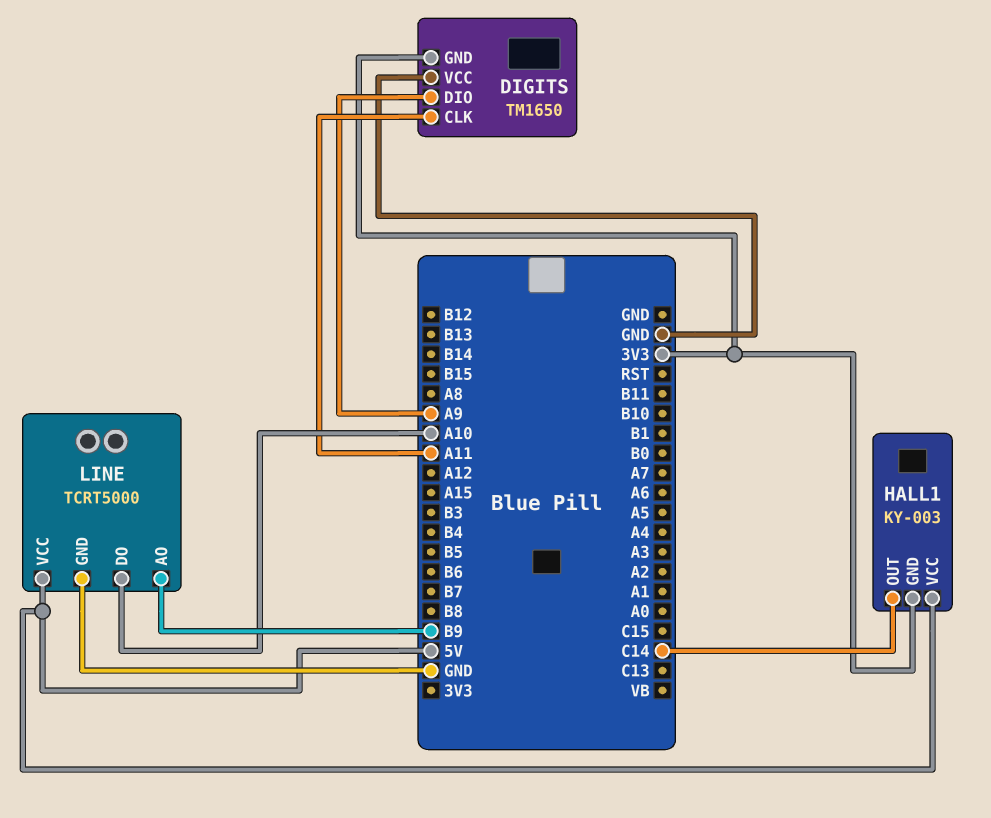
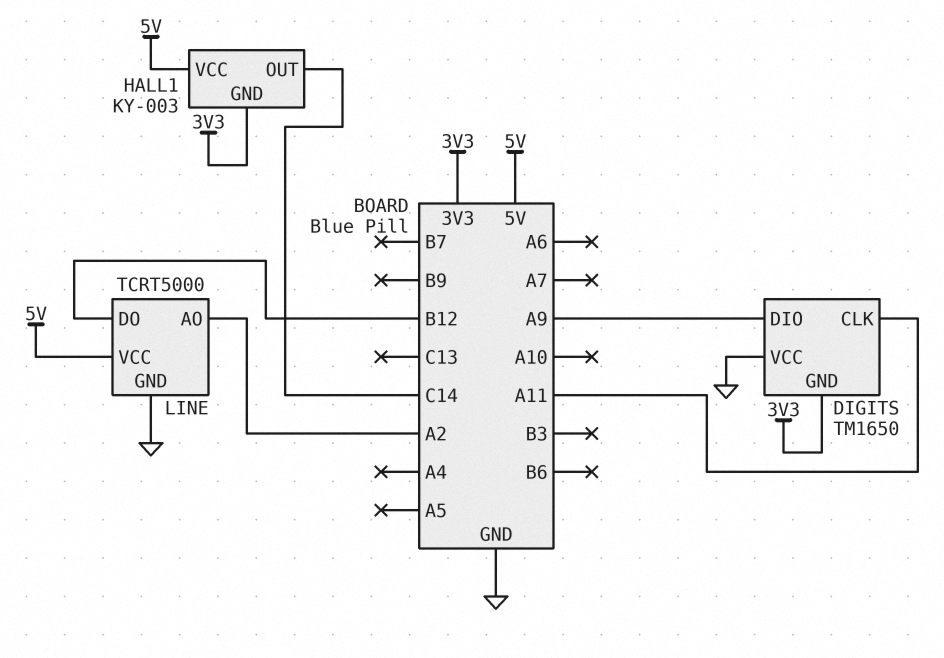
LINE pin AO: B9 -> A2
LINE pin DO: A10 -> B12

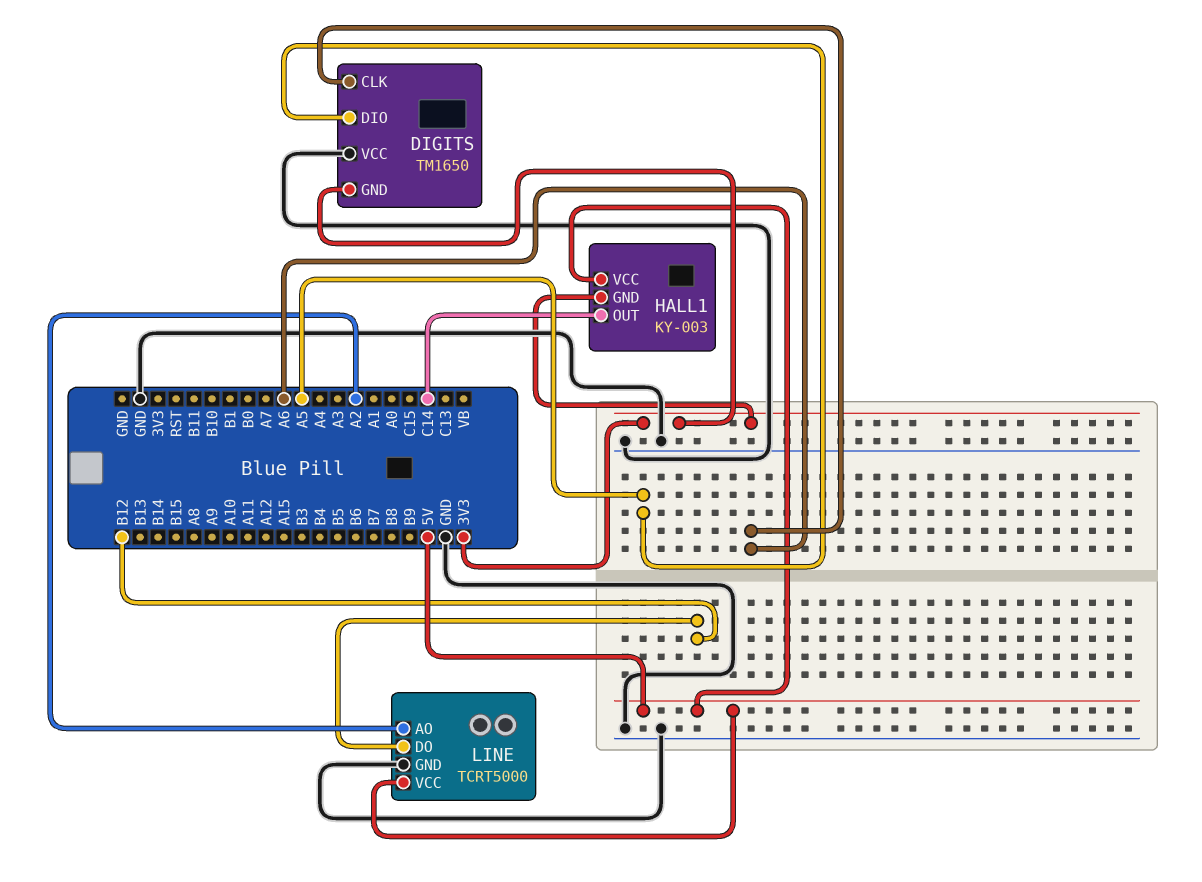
DIGITS pin CLK: A11 -> A6
DIGITS pin DIO: A9 -> A5

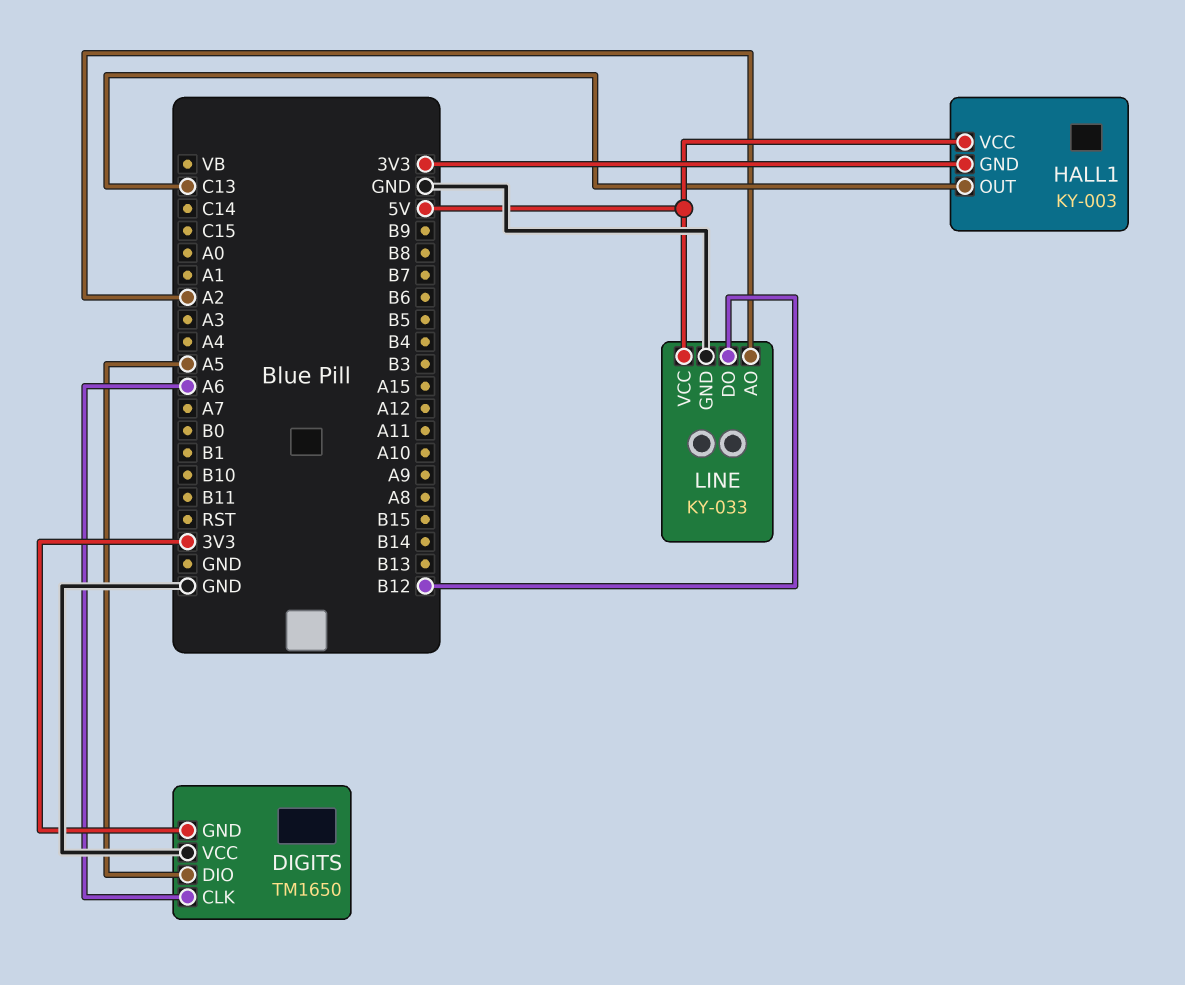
HALL1 pin OUT: C14 -> C13
LINE: TCRT5000 -> KY-033

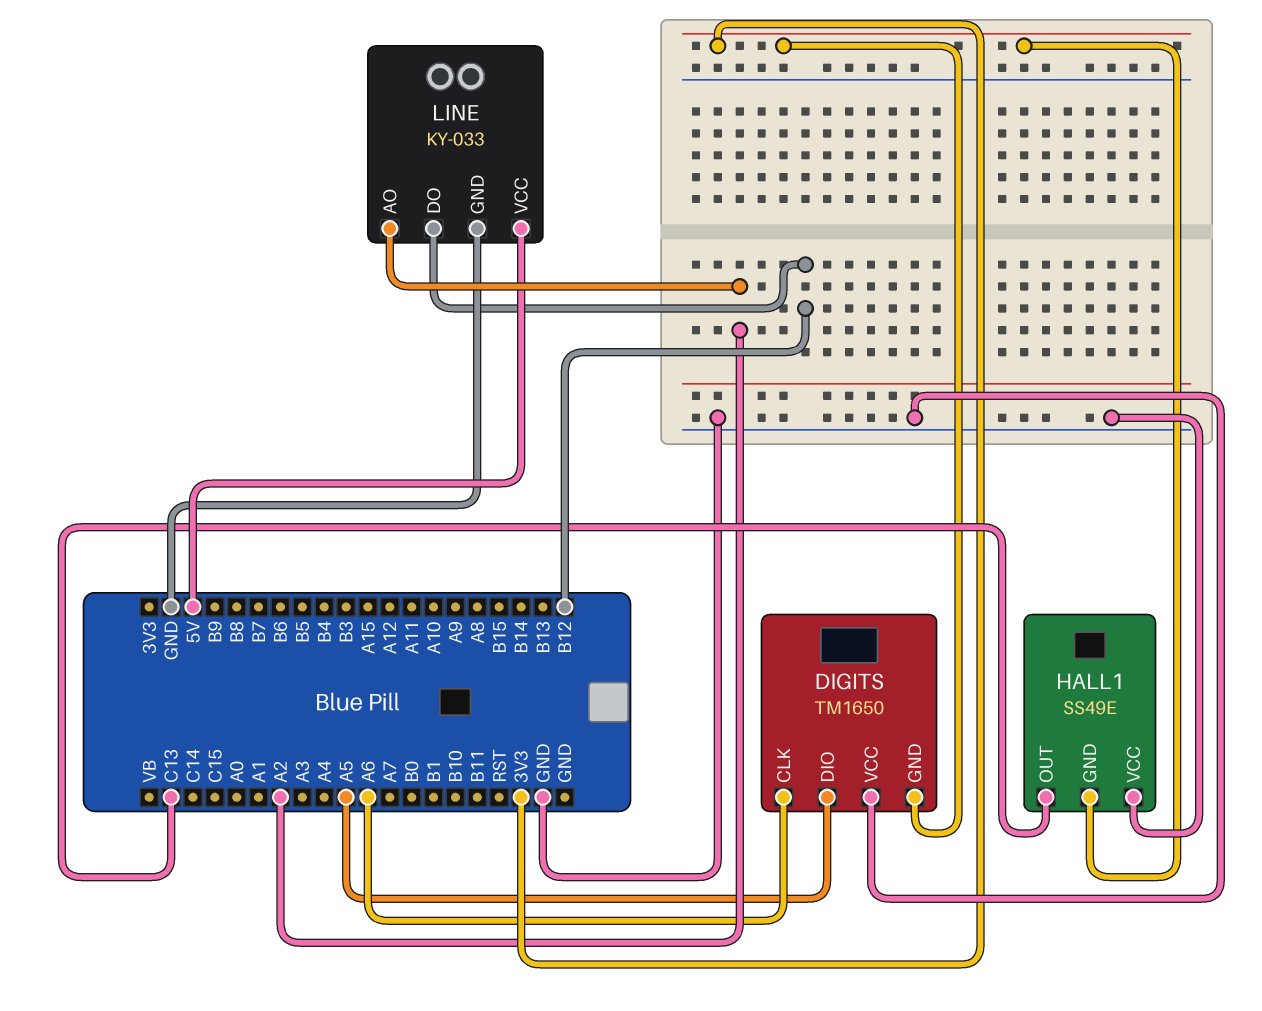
HALL1: KY-003 -> SS49E
HALL1 pin VCC: 5V -> GND

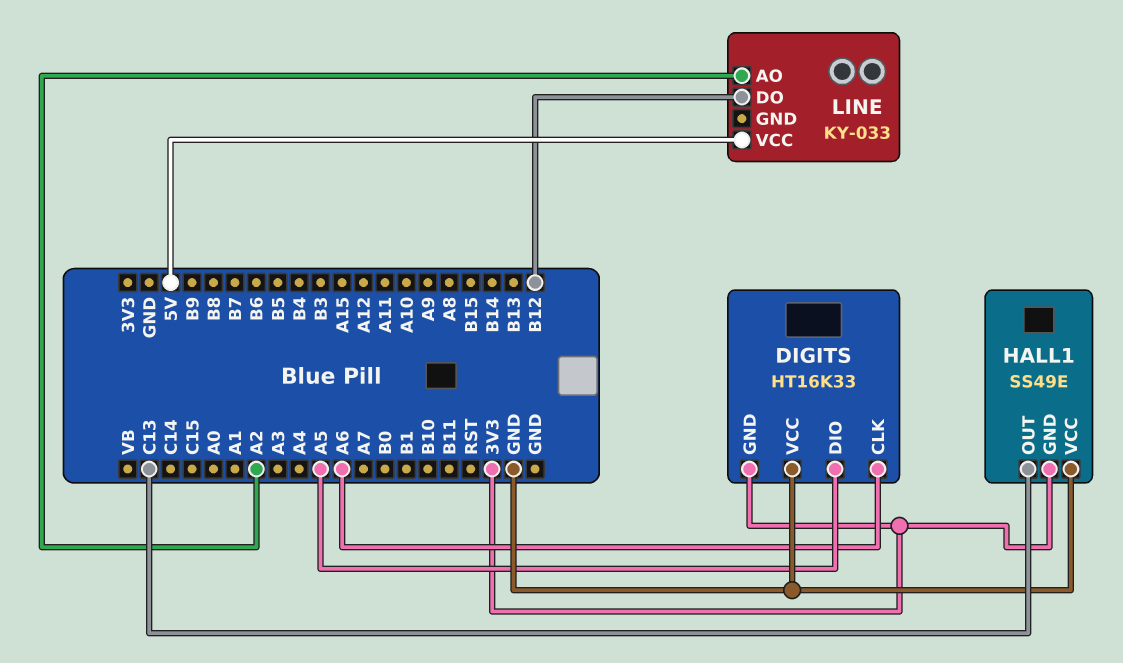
DIGITS: TM1650 -> HT16K33
LINE pin GND: GND -> none

